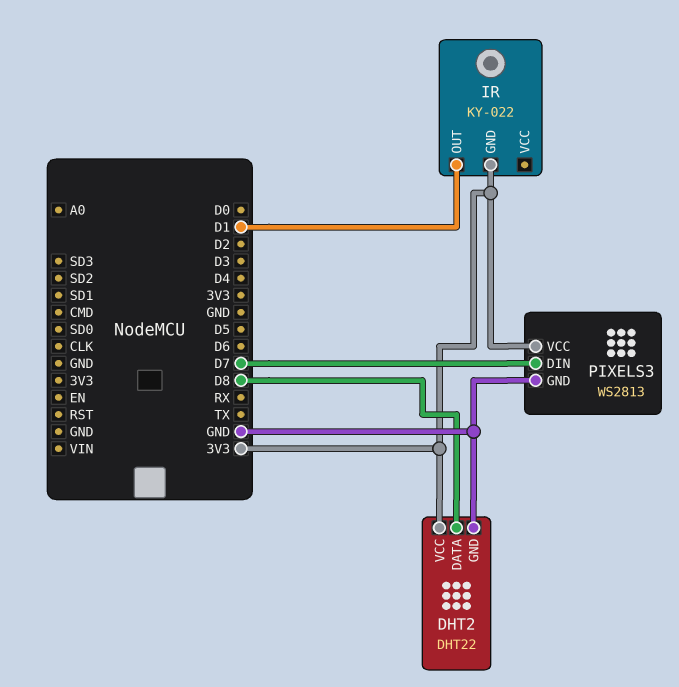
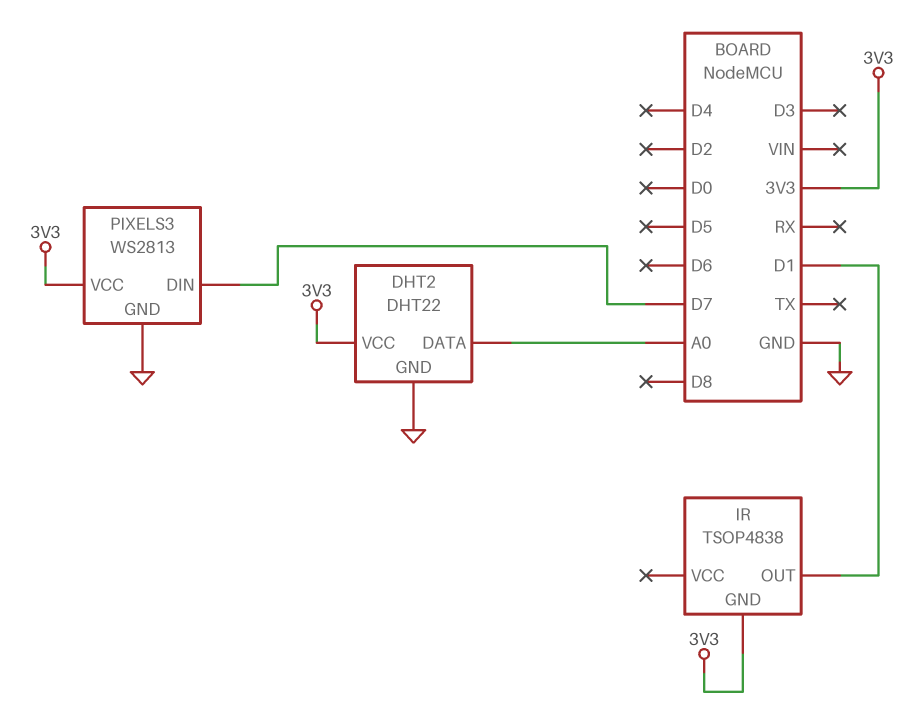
DHT2 pin DATA: D8 -> A0
IR: KY-022 -> TSOP4838

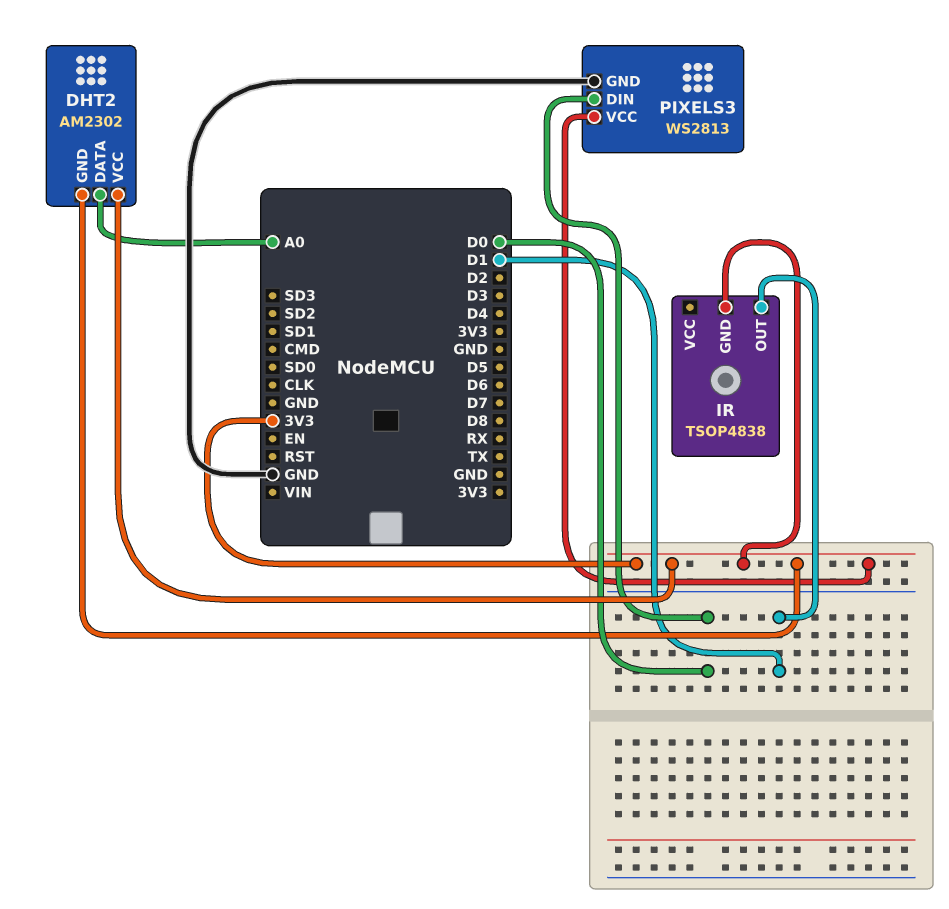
DHT2: DHT22 -> AM2302
DHT2 pin GND: GND -> 3V3
PIXELS3 pin DIN: D7 -> D0

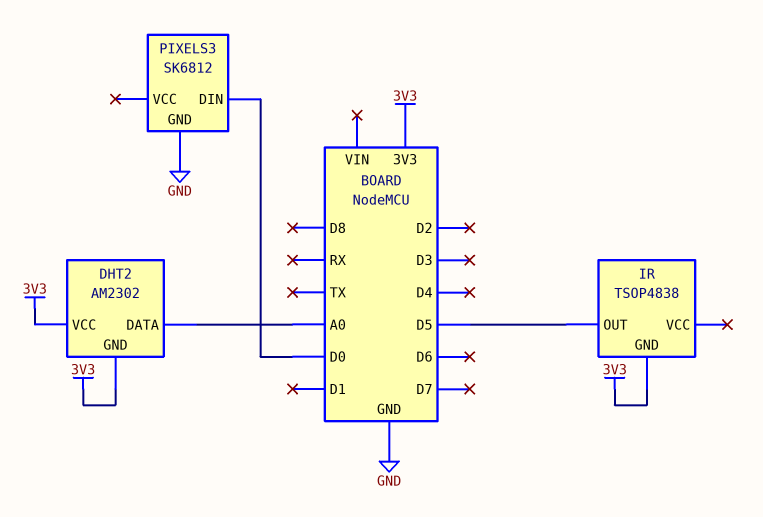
IR pin OUT: D1 -> D5
PIXELS3: WS2813 -> SK6812
PIXELS3 pin VCC: 3V3 -> none

